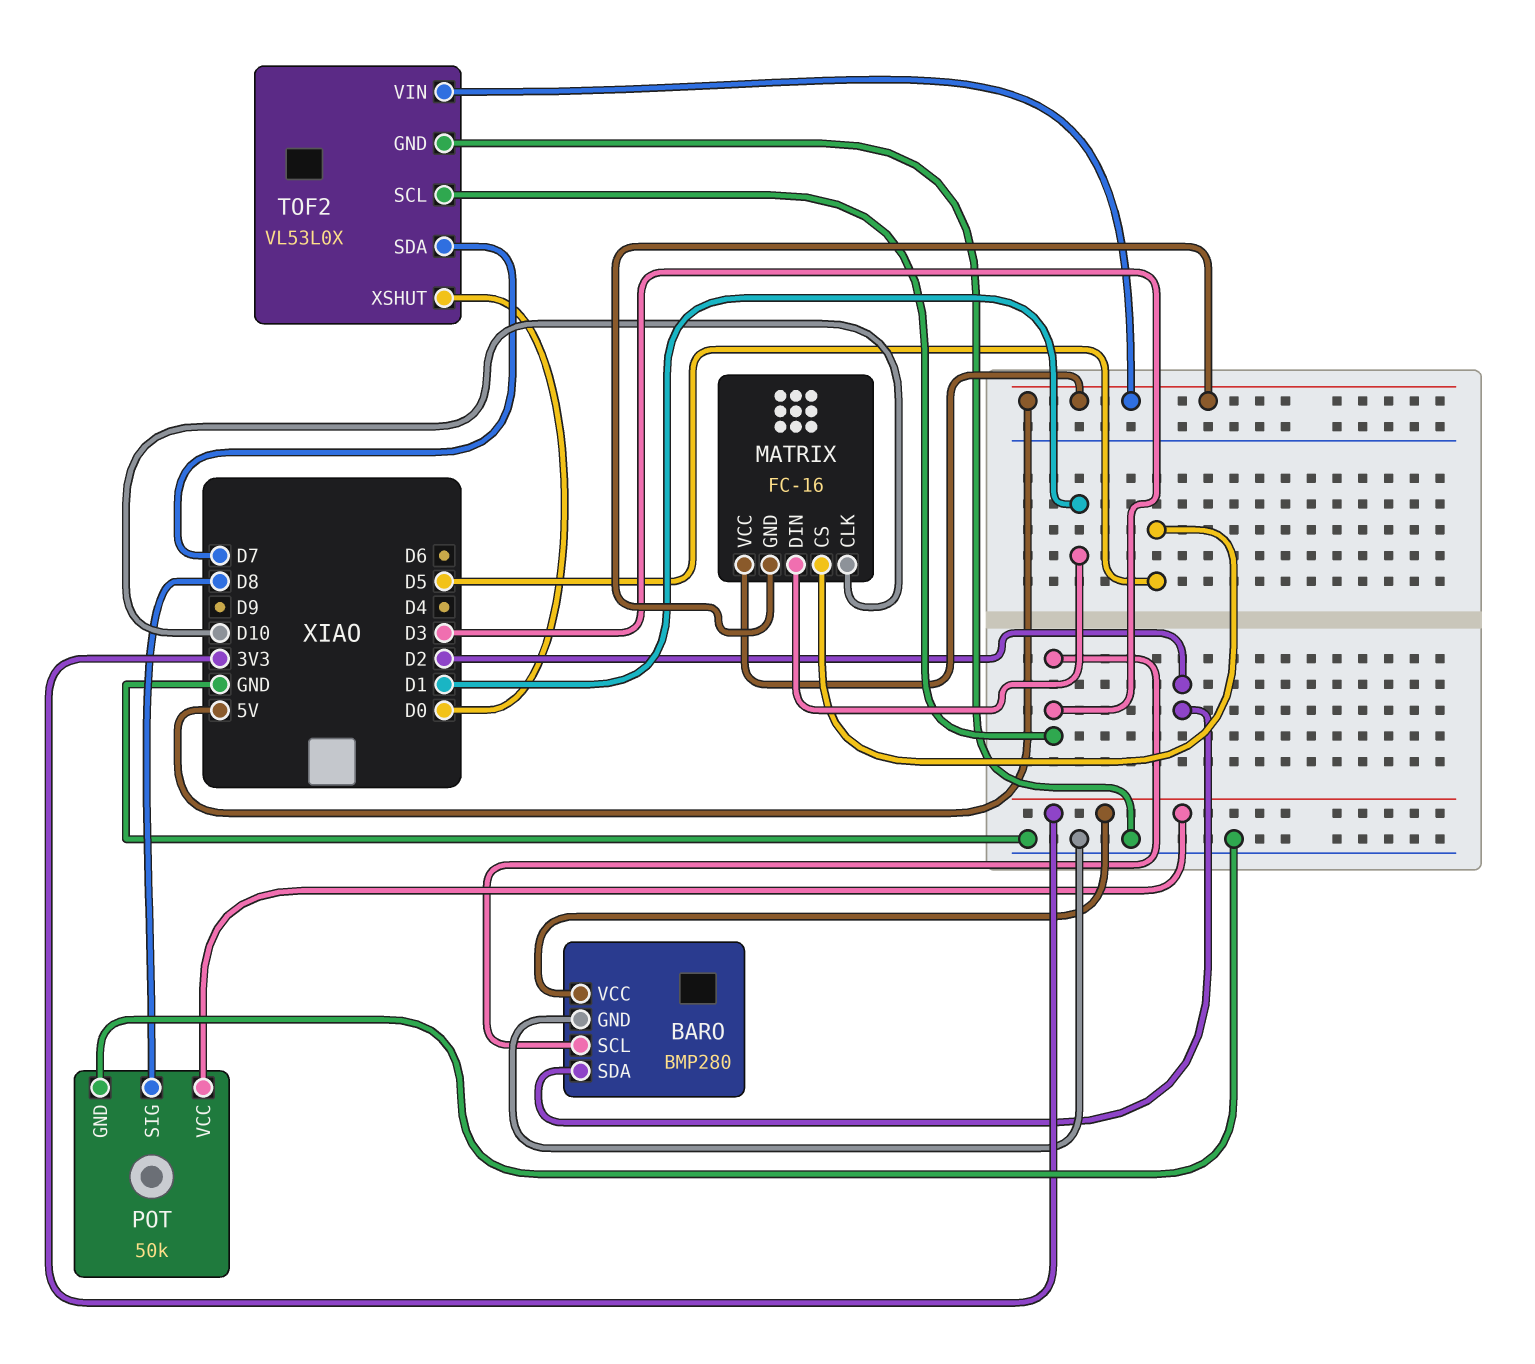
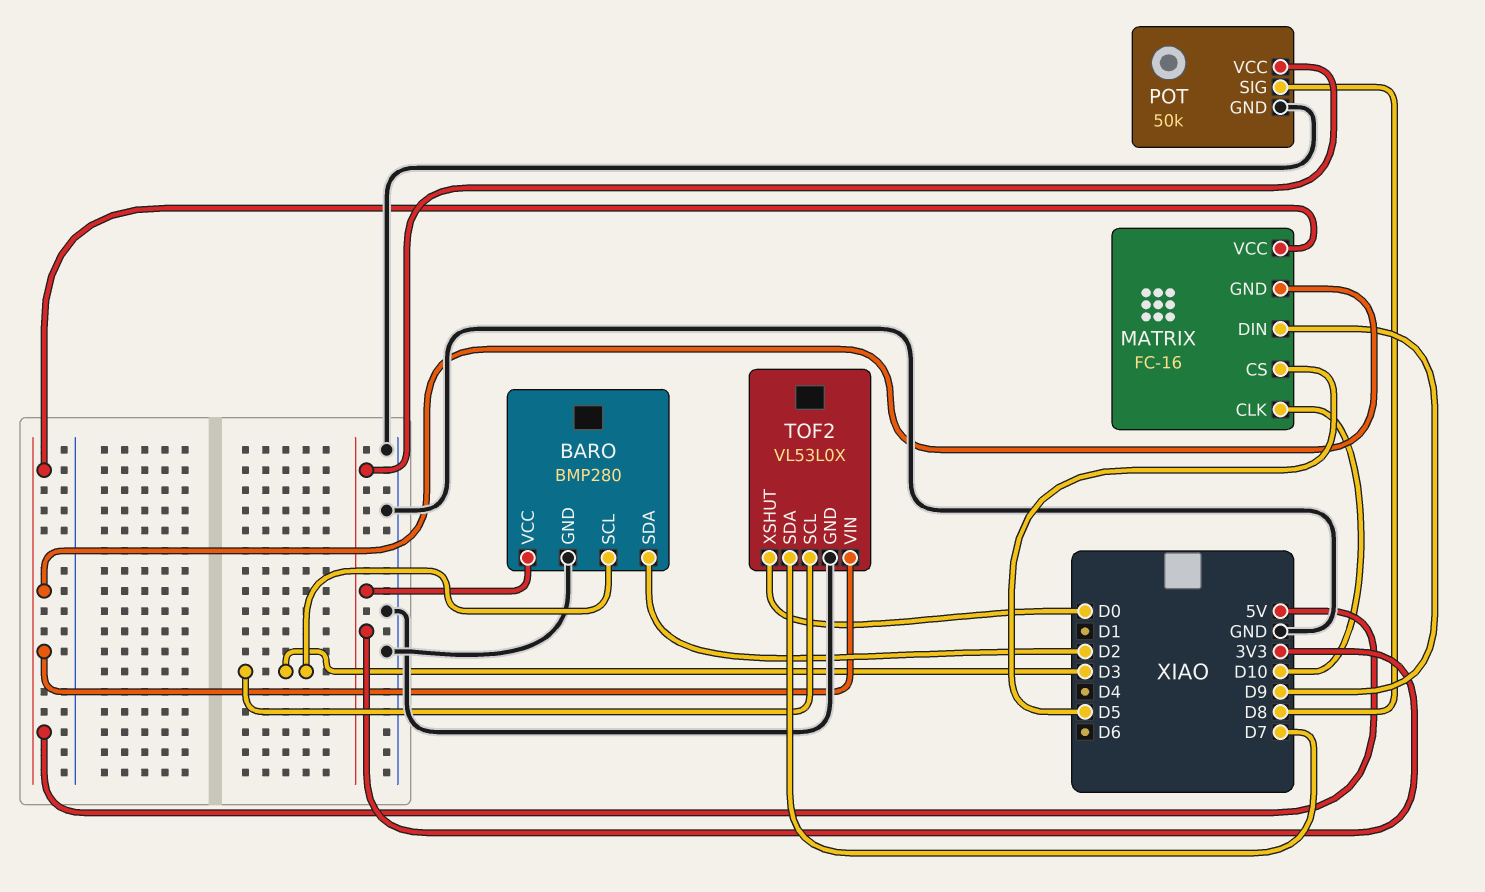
MATRIX pin DIN: D1 -> D9

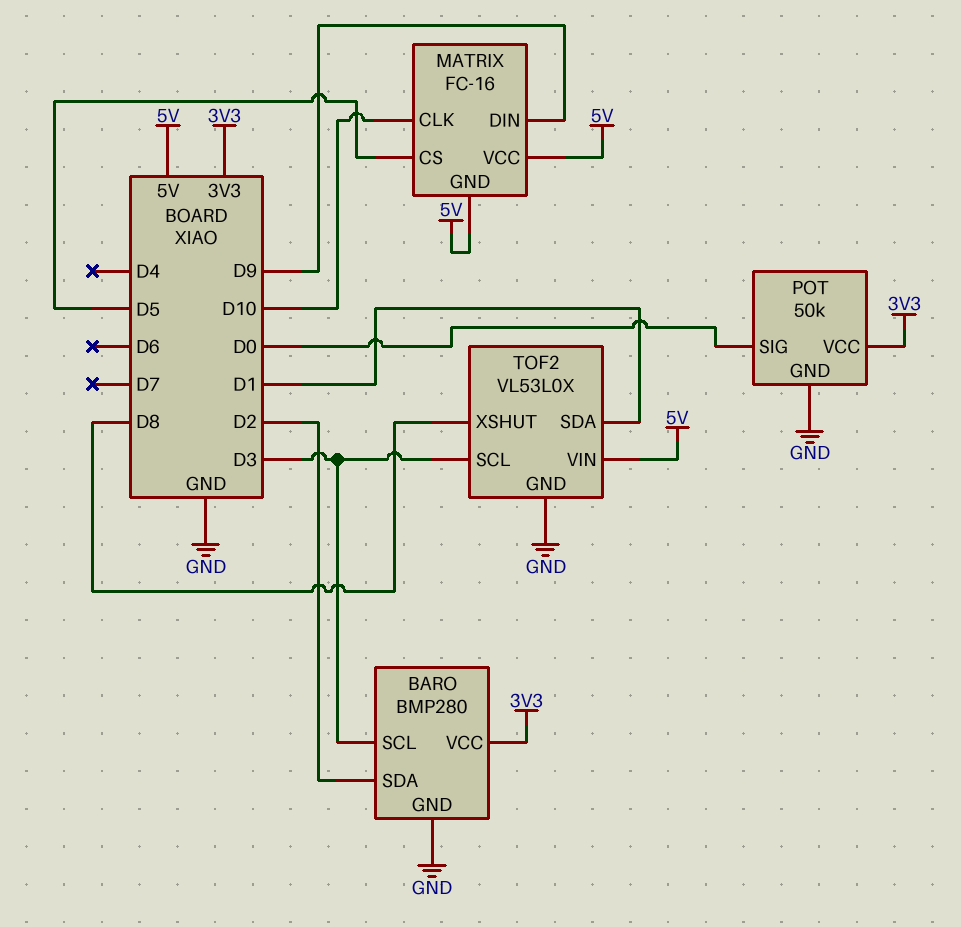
POT pin SIG: D8 -> D0
TOF2 pin SDA: D7 -> D1
TOF2 pin XSHUT: D0 -> D8

